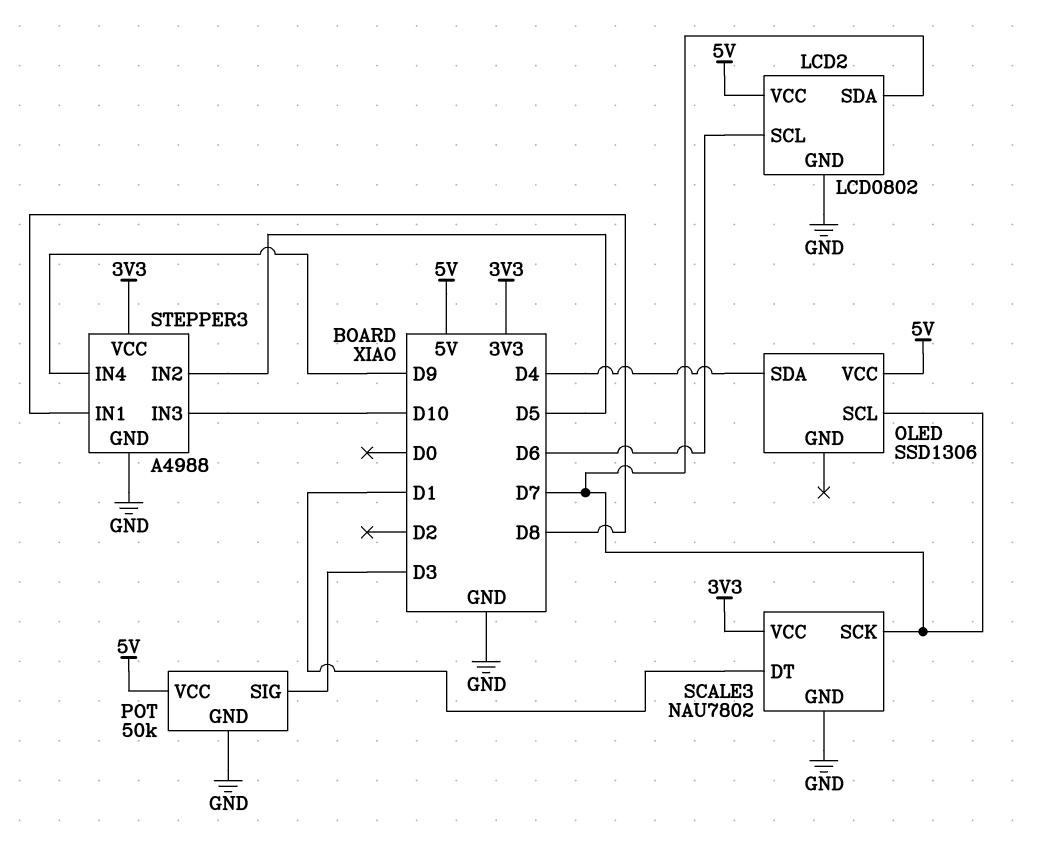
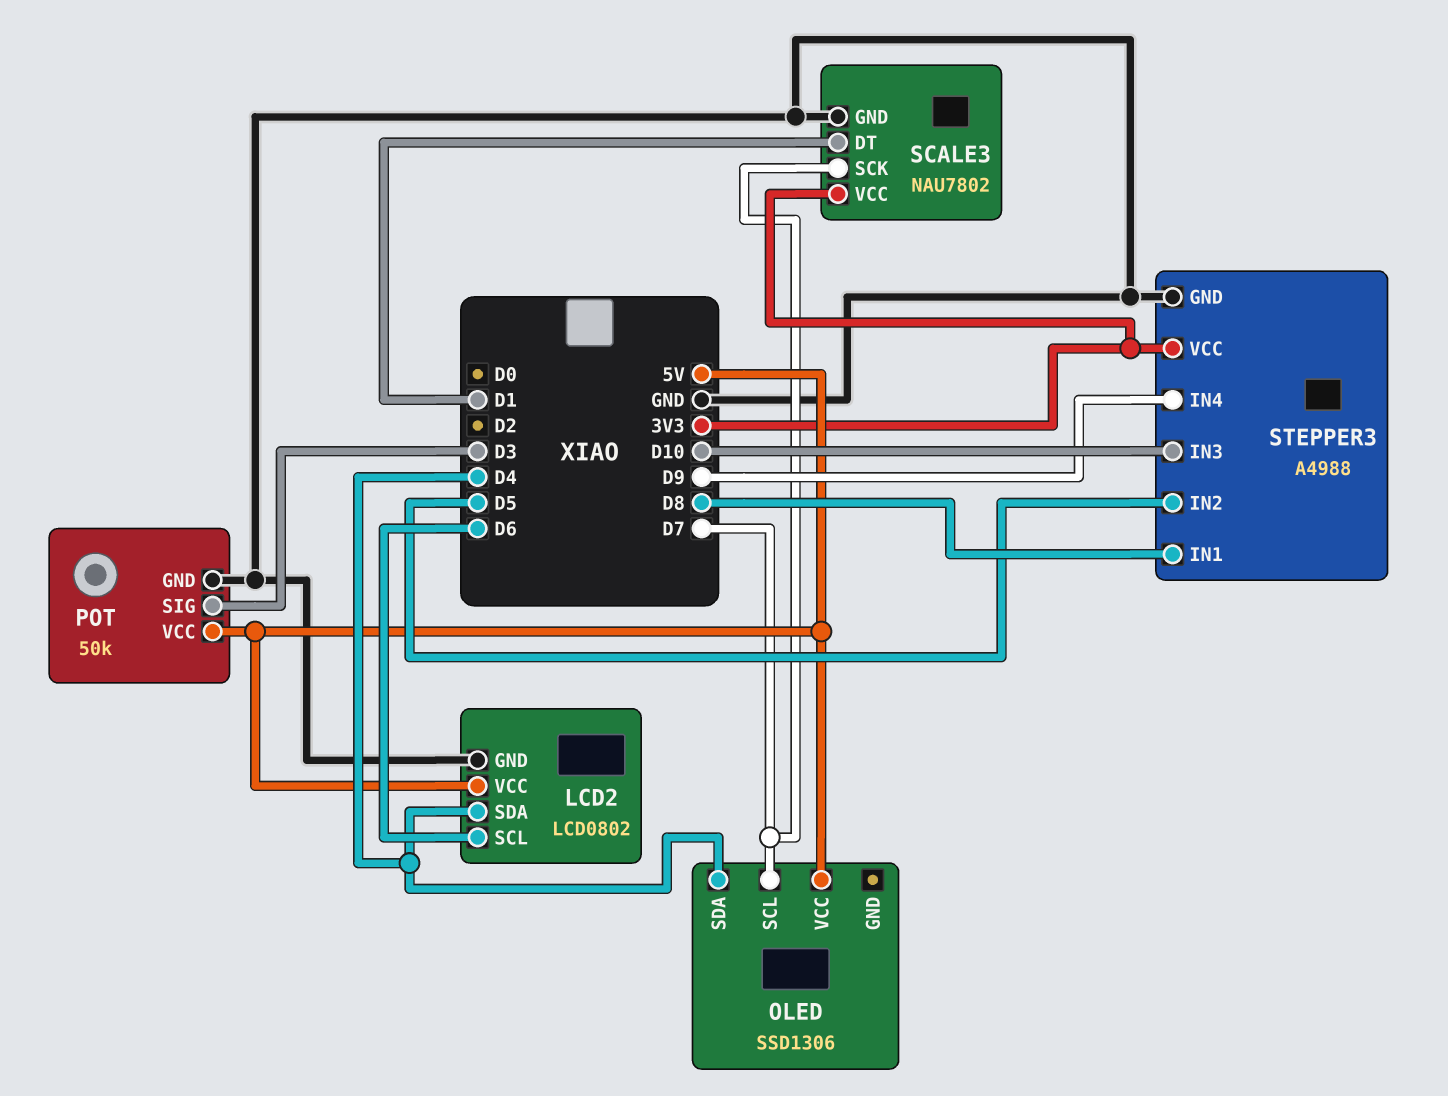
LCD2 pin SDA: D7 -> D4

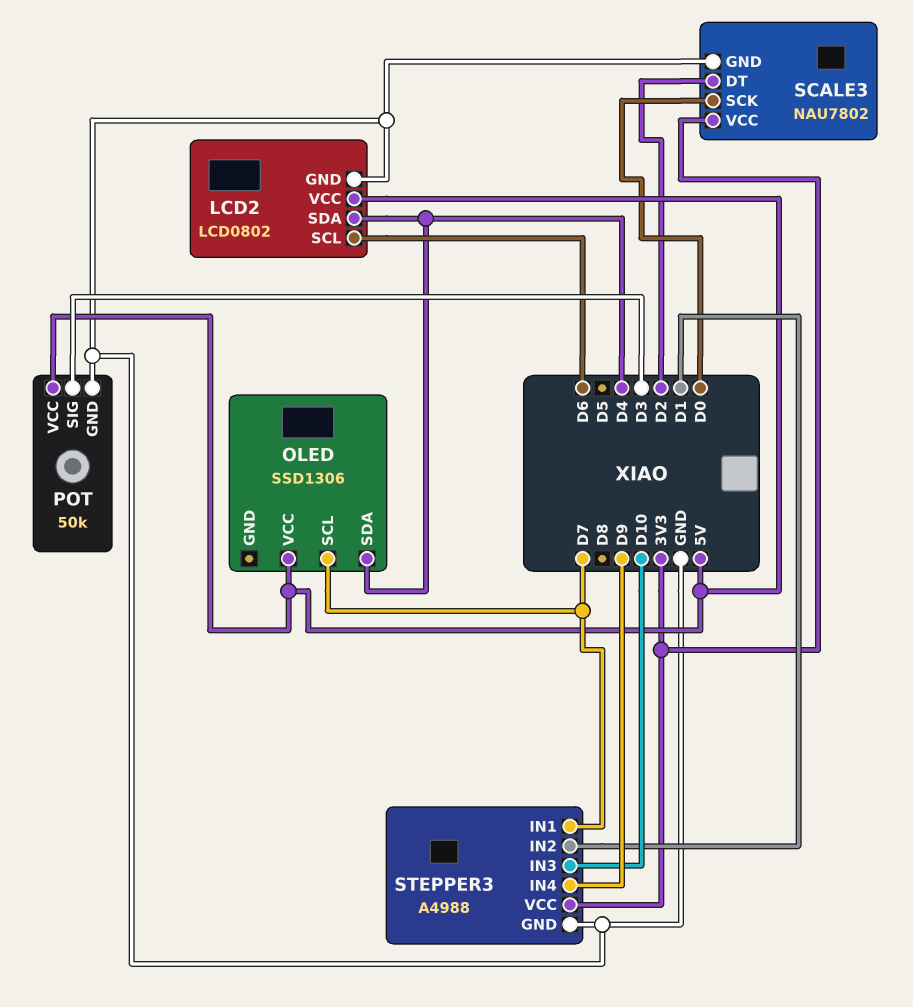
SCALE3 pin DT: D1 -> D2
SCALE3 pin SCK: D7 -> D0
STEPPER3 pin IN1: D8 -> D7
STEPPER3 pin IN2: D5 -> D1

